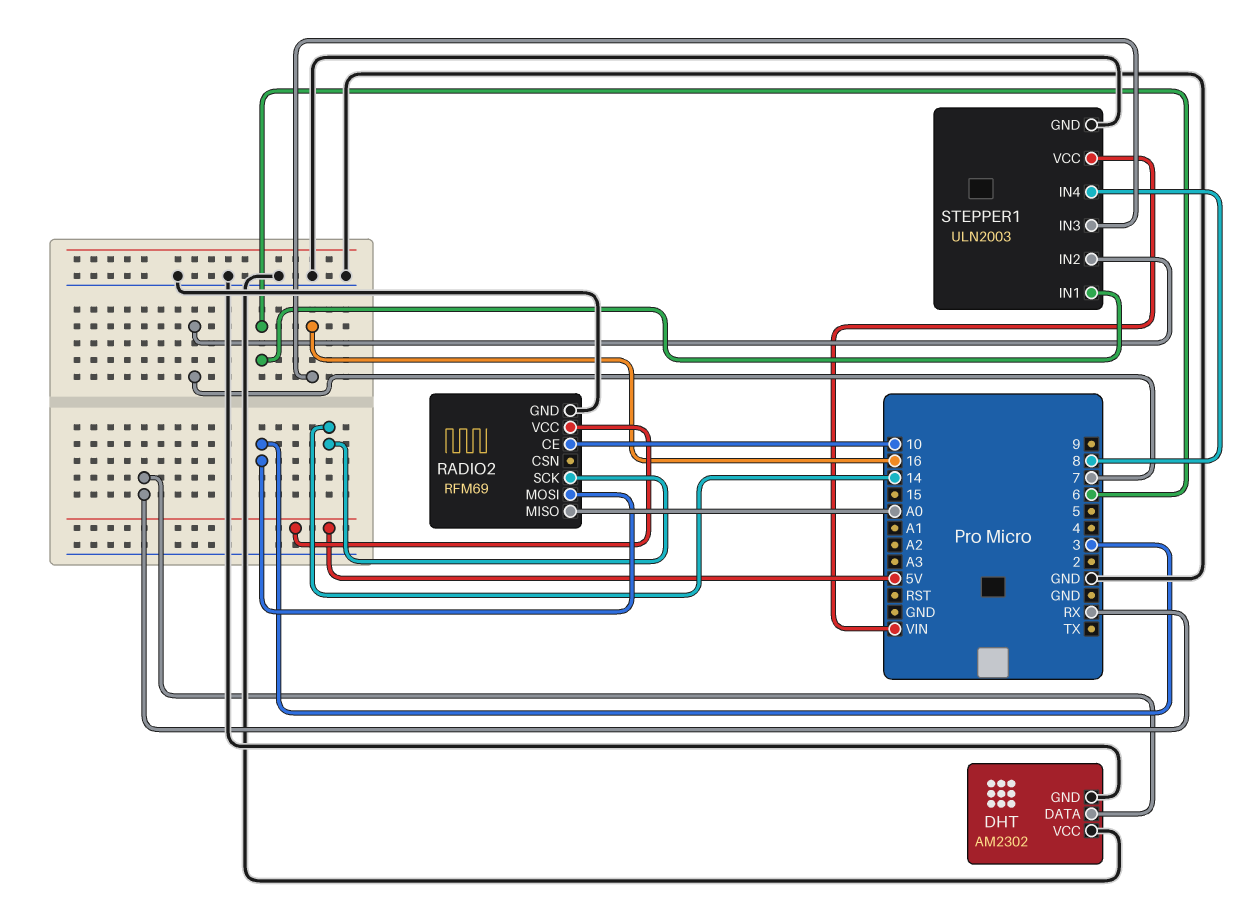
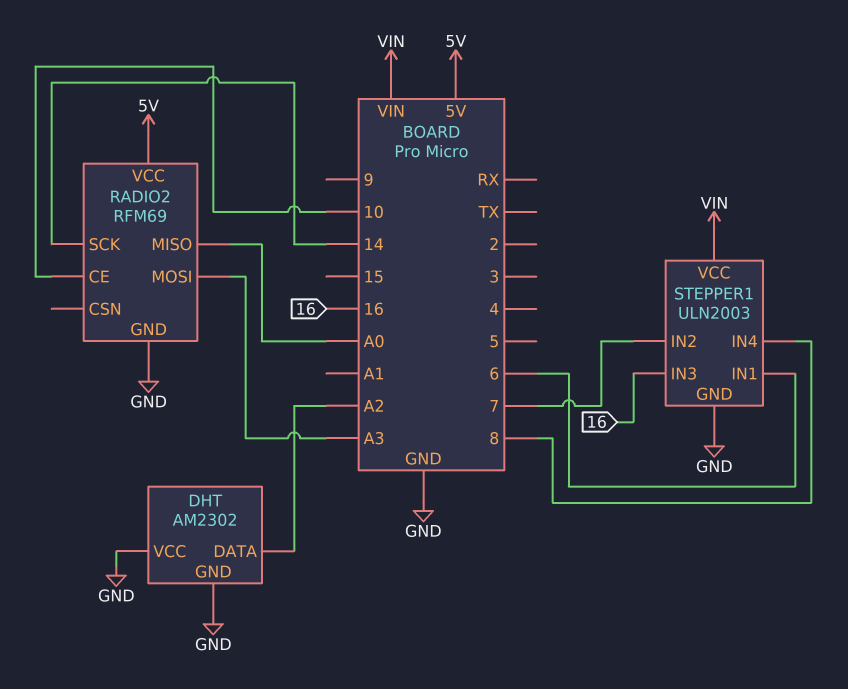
DHT pin DATA: RX -> A2
RADIO2 pin MOSI: 3 -> A3

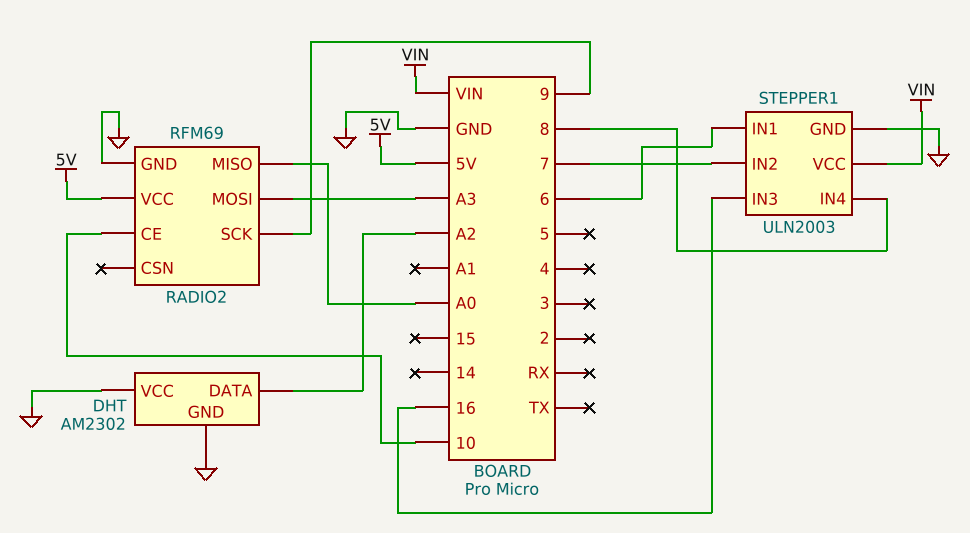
RADIO2 pin SCK: 14 -> 9

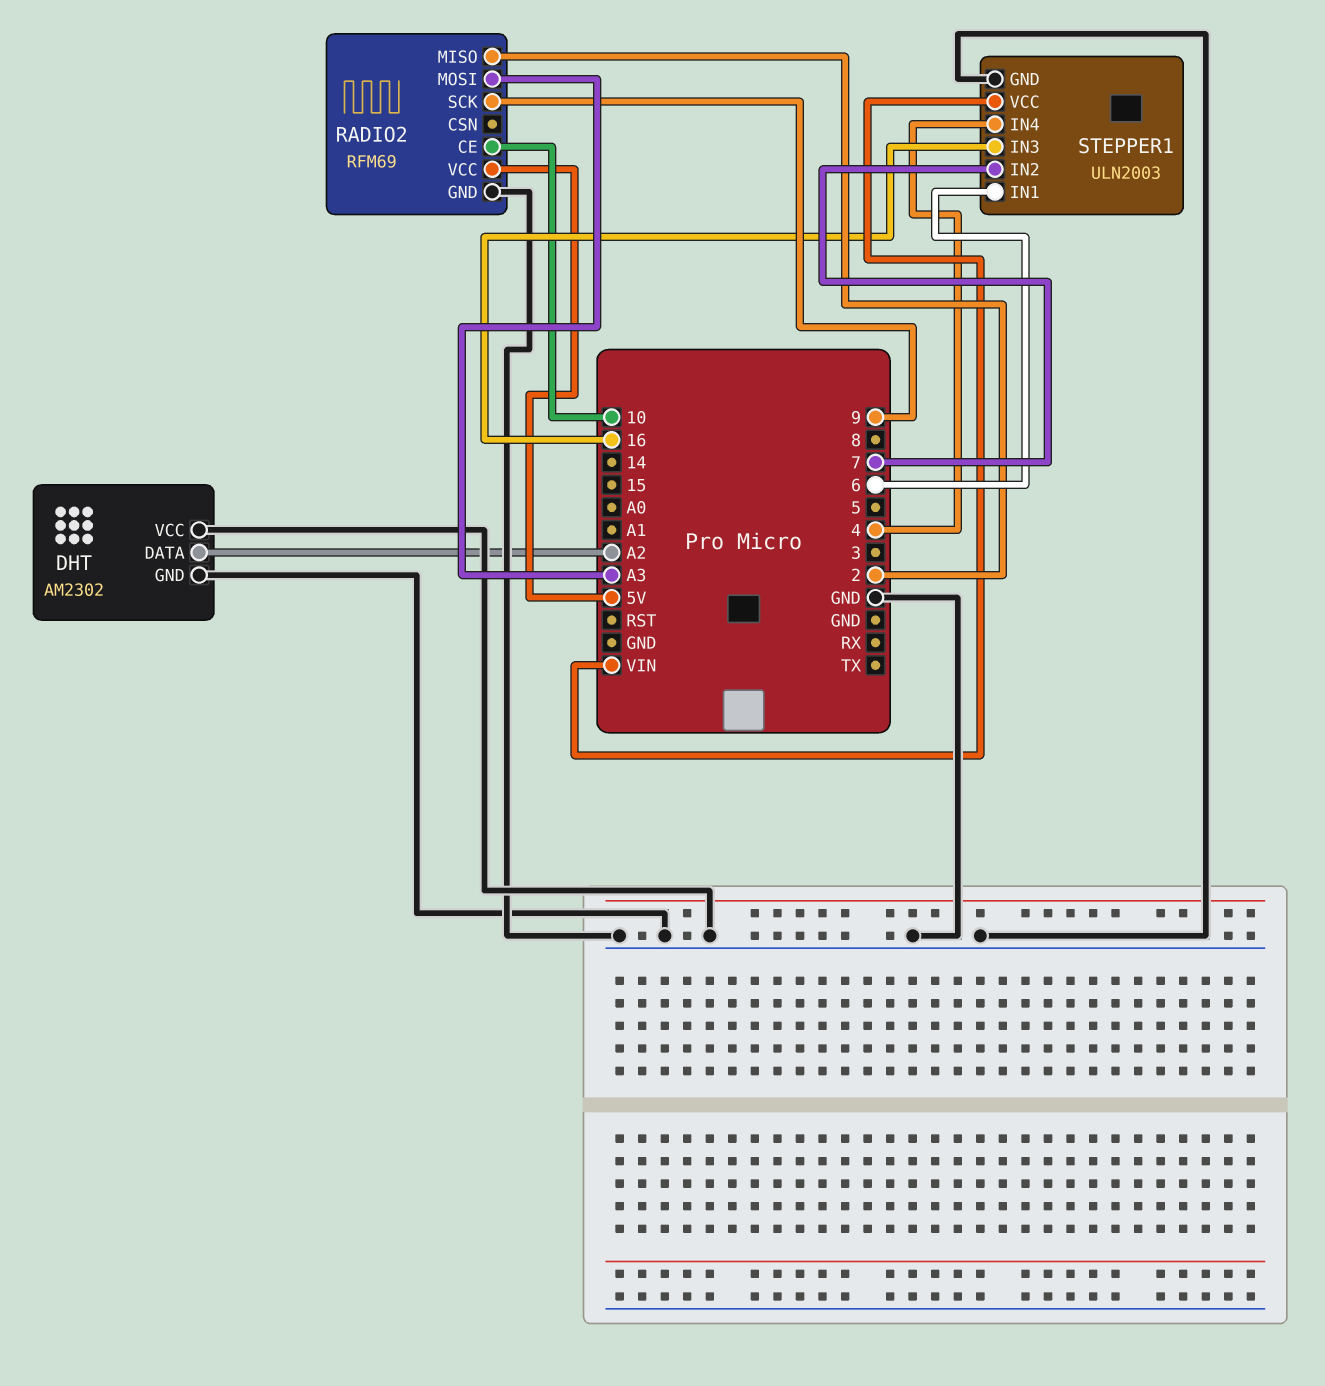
RADIO2 pin MISO: A0 -> 2
STEPPER1 pin IN4: 8 -> 4

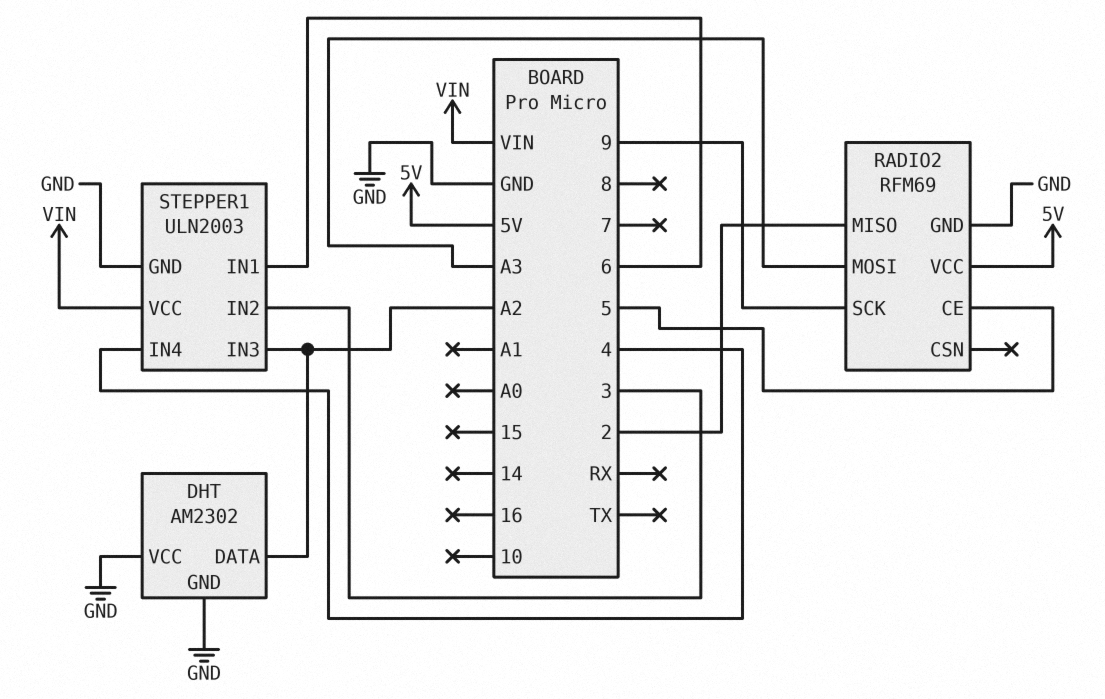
RADIO2 pin CE: 10 -> 5
STEPPER1 pin IN2: 7 -> 3
STEPPER1 pin IN3: 16 -> A2

